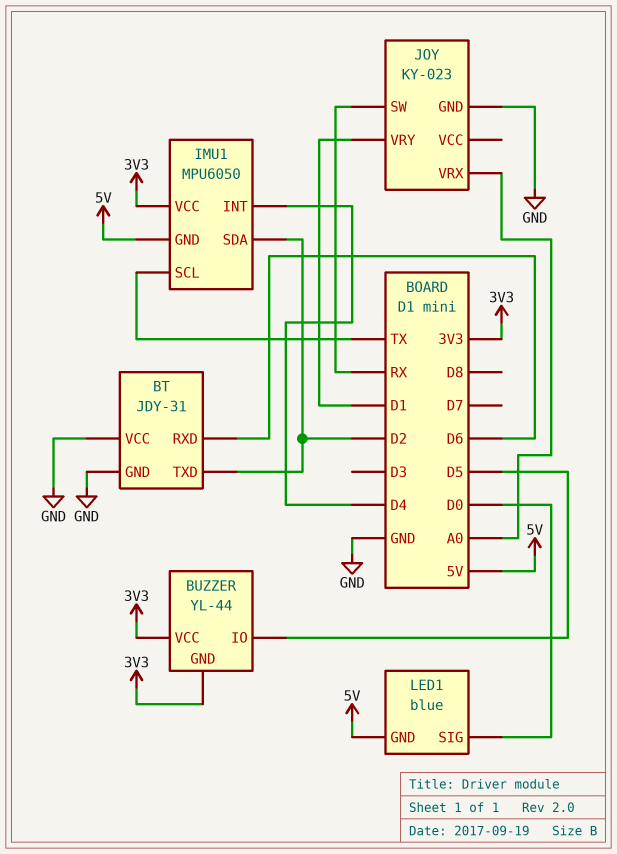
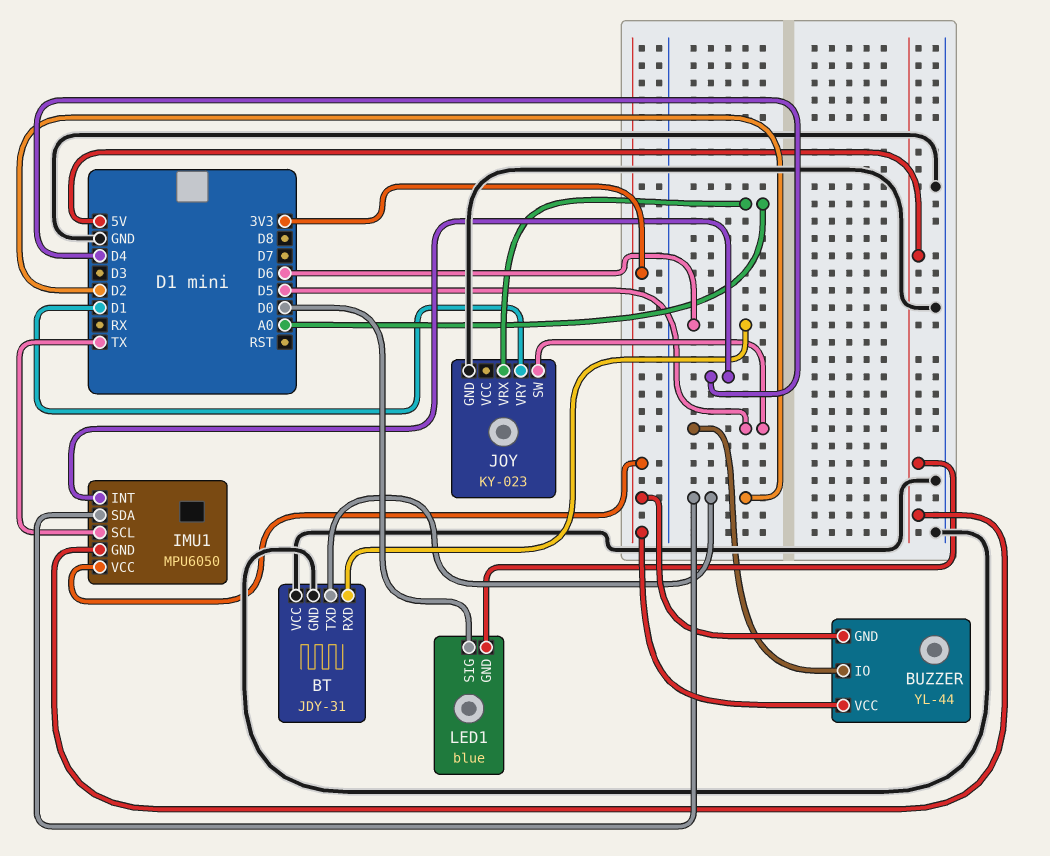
JOY pin SW: RX -> D5

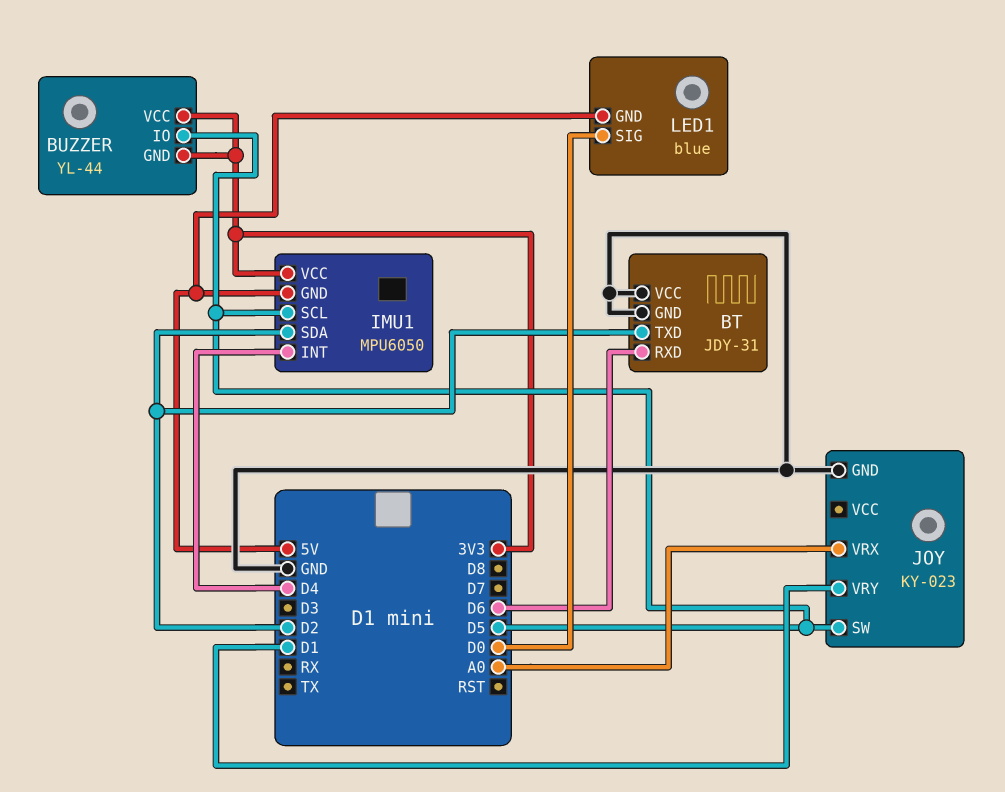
IMU1 pin SCL: TX -> D5

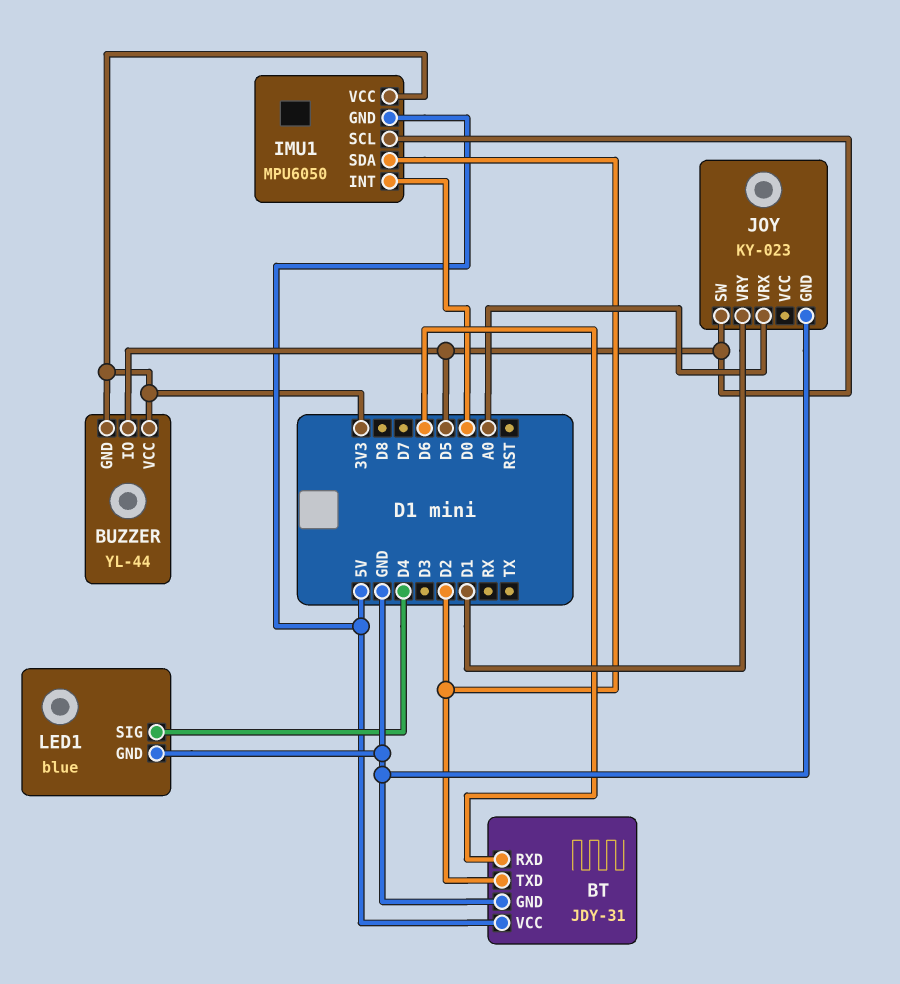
BT pin VCC: GND -> 5V
IMU1 pin INT: D4 -> D0
LED1 pin GND: 5V -> GND
LED1 pin SIG: D0 -> D4

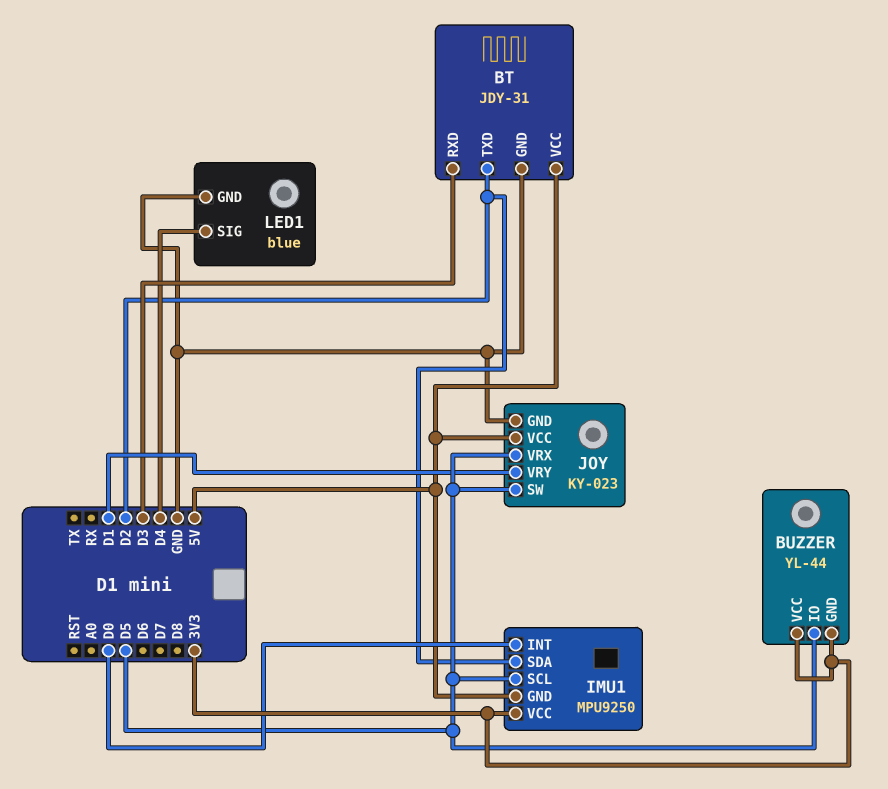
BT pin RXD: D6 -> D3
IMU1: MPU6050 -> MPU9250
JOY pin VCC: none -> 5V
JOY pin VRX: A0 -> D5

